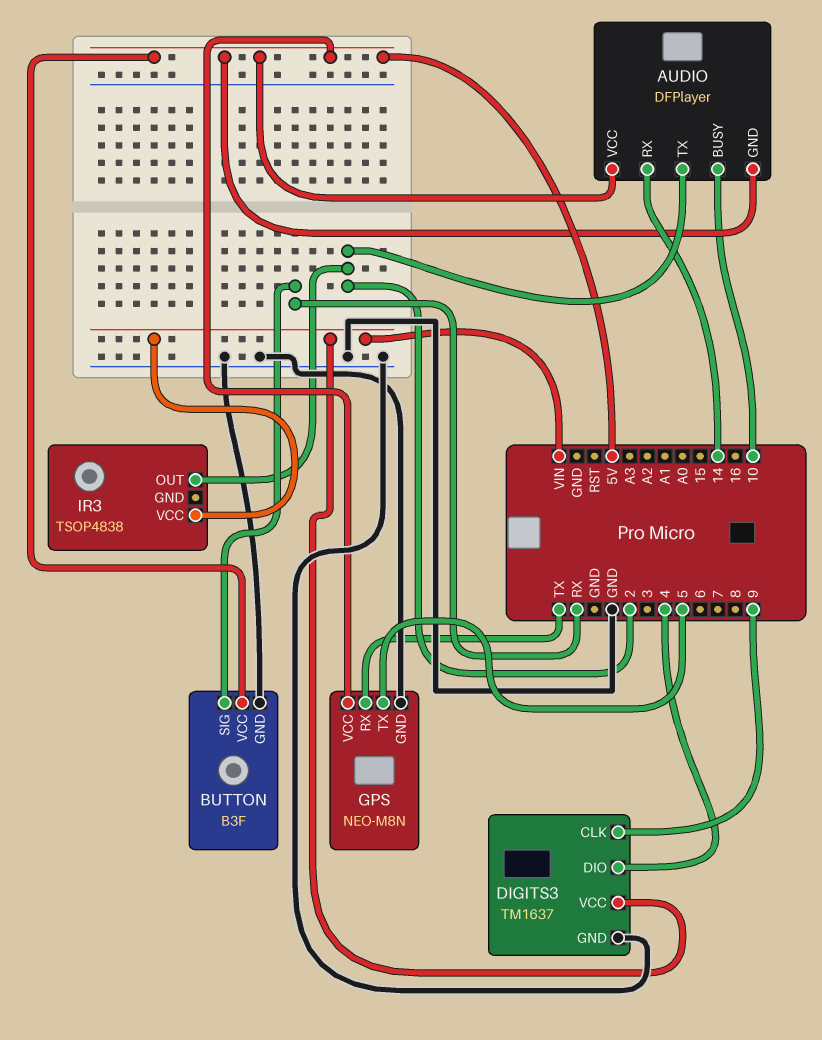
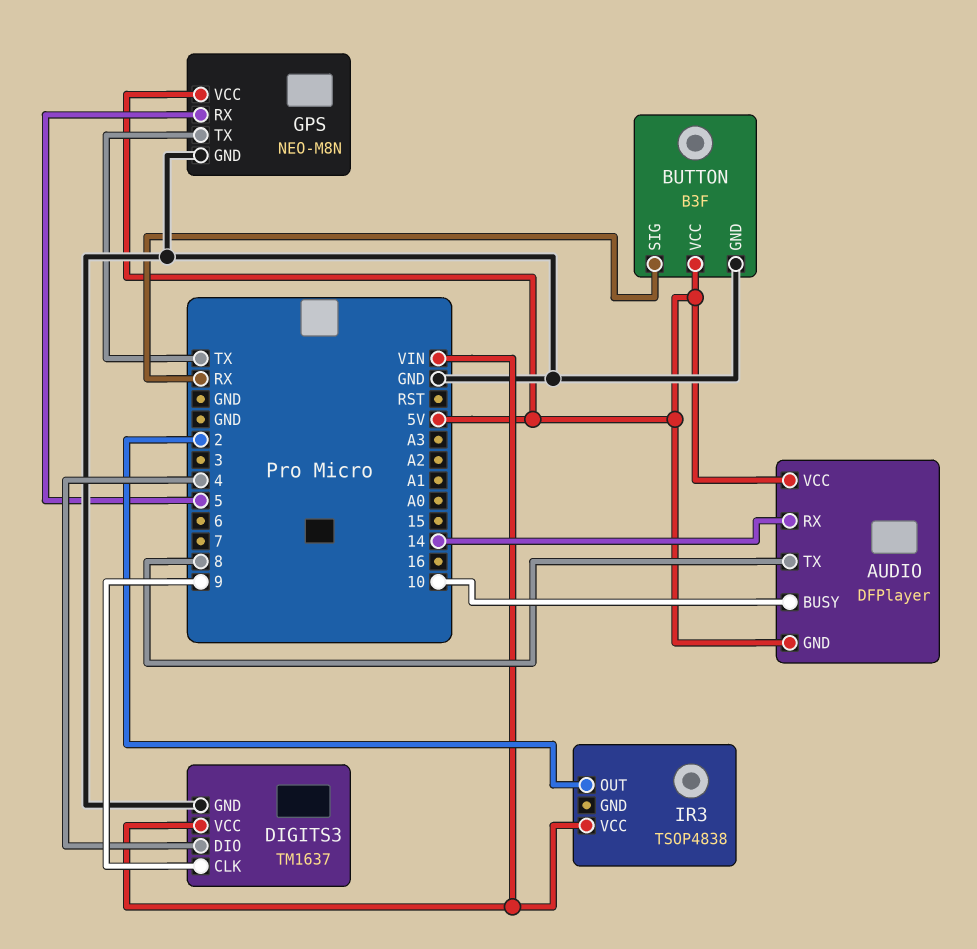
AUDIO pin TX: 2 -> 8
GPS pin RX: TX -> 5
GPS pin TX: 5 -> TX

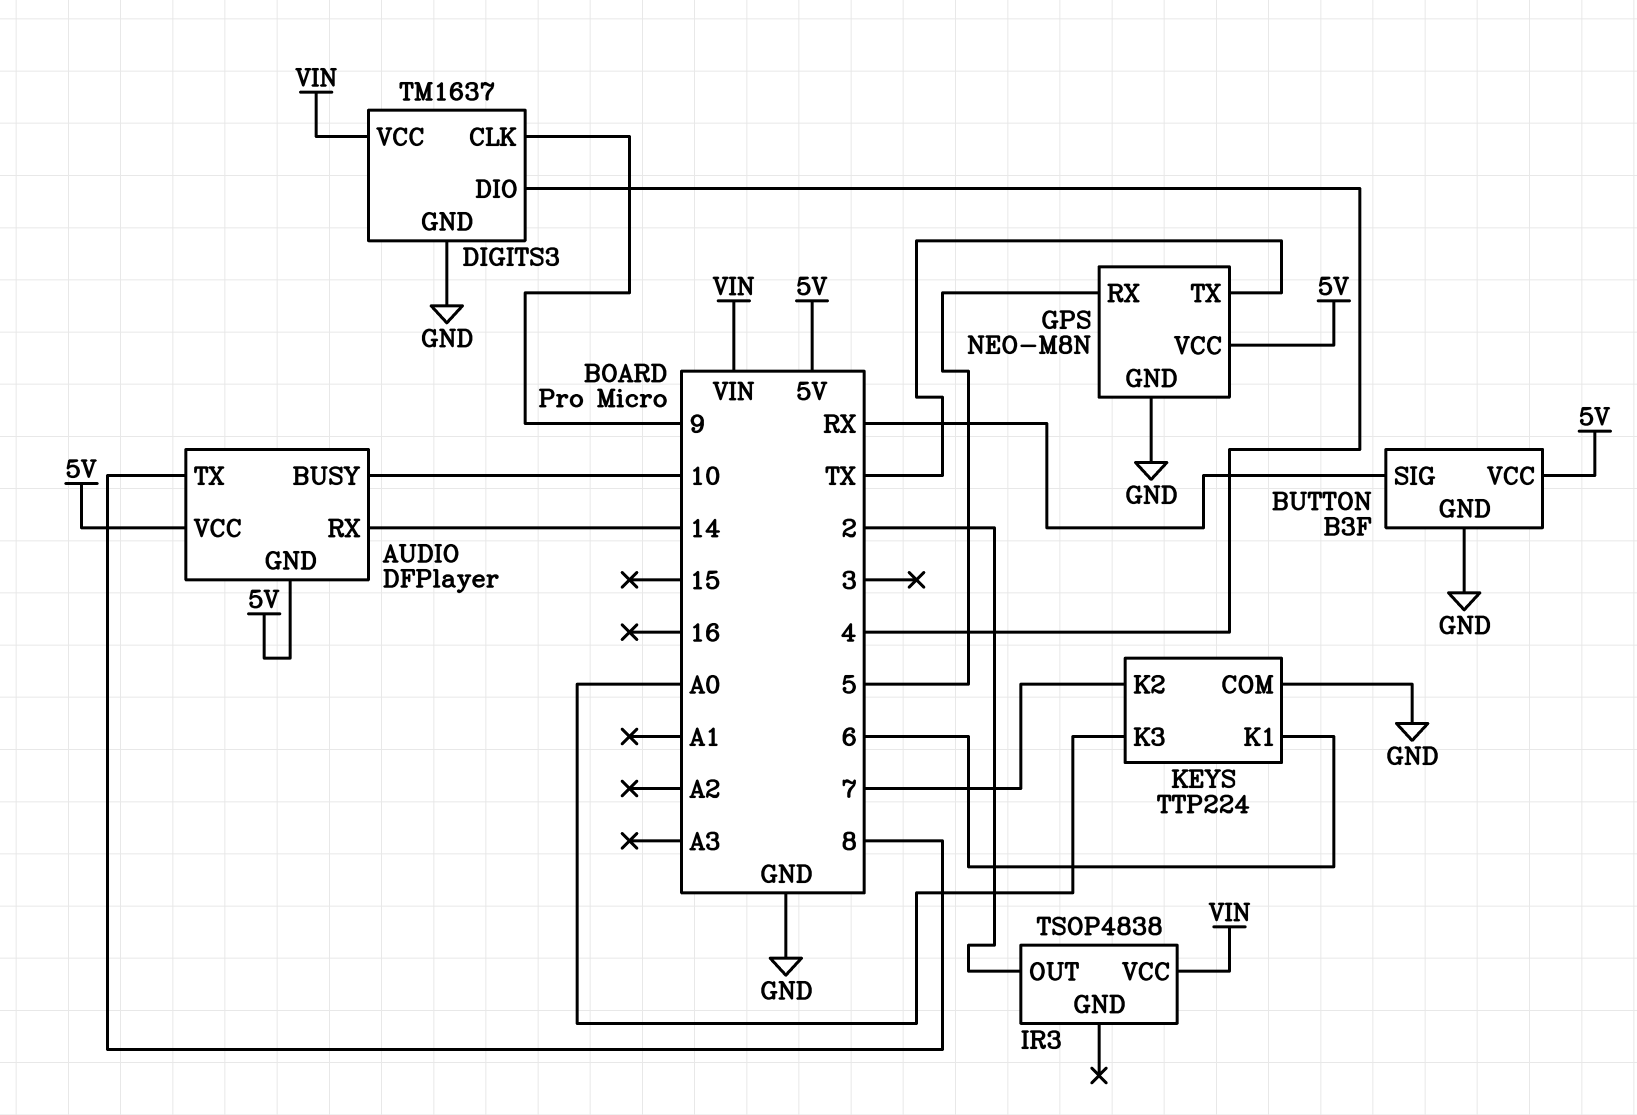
KEYS: none -> TTP224
KEYS pin COM: none -> GND
KEYS pin K1: none -> 6
KEYS pin K2: none -> 7
KEYS pin K3: none -> A0

